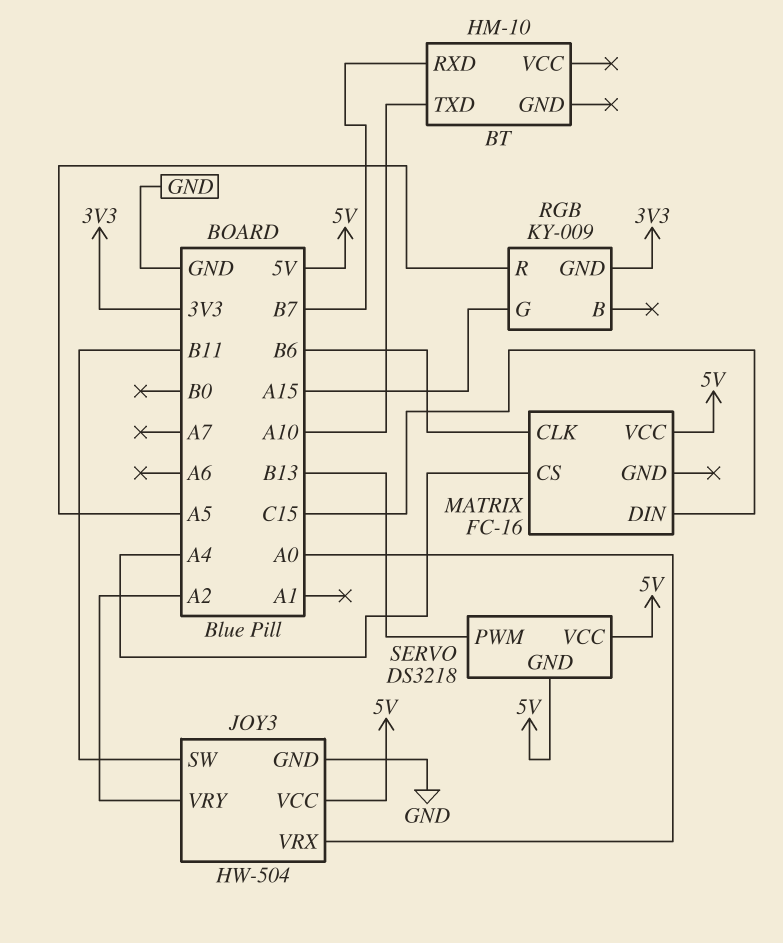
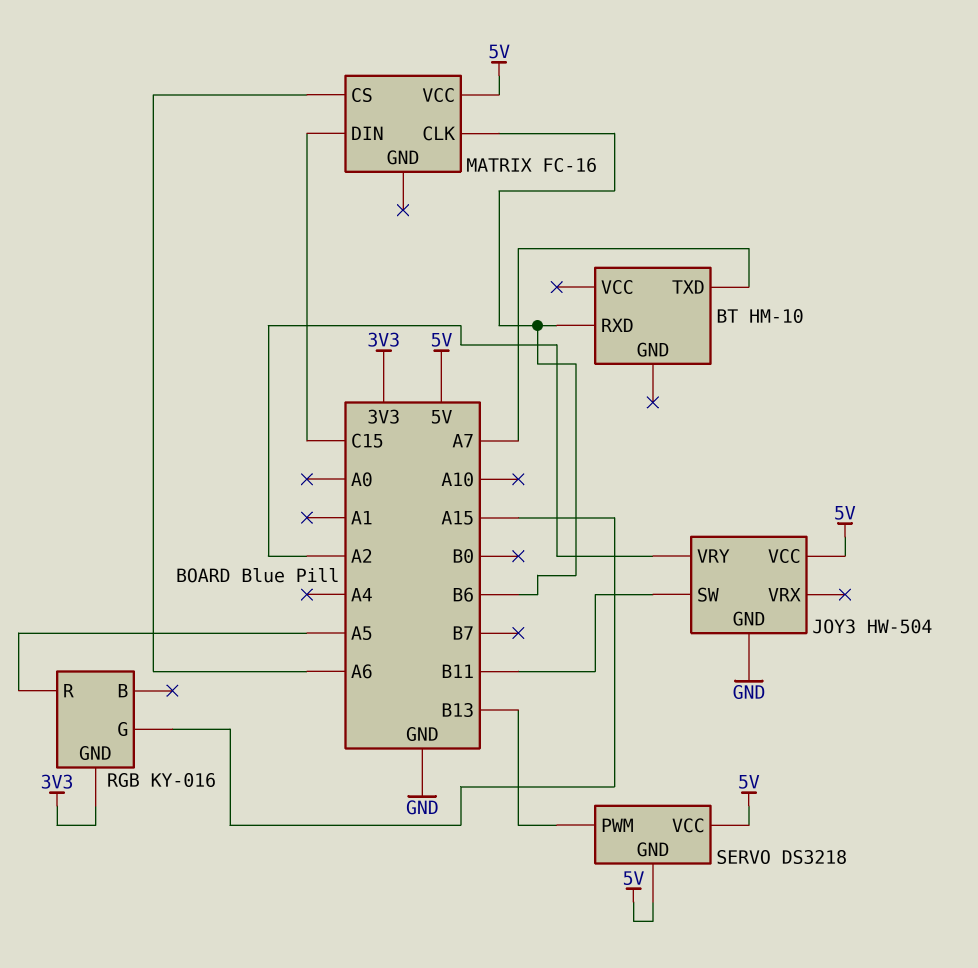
BT pin RXD: B7 -> B6
BT pin TXD: A10 -> A7
JOY3 pin VRX: A0 -> none
MATRIX pin CS: A4 -> A6
RGB: KY-009 -> KY-016

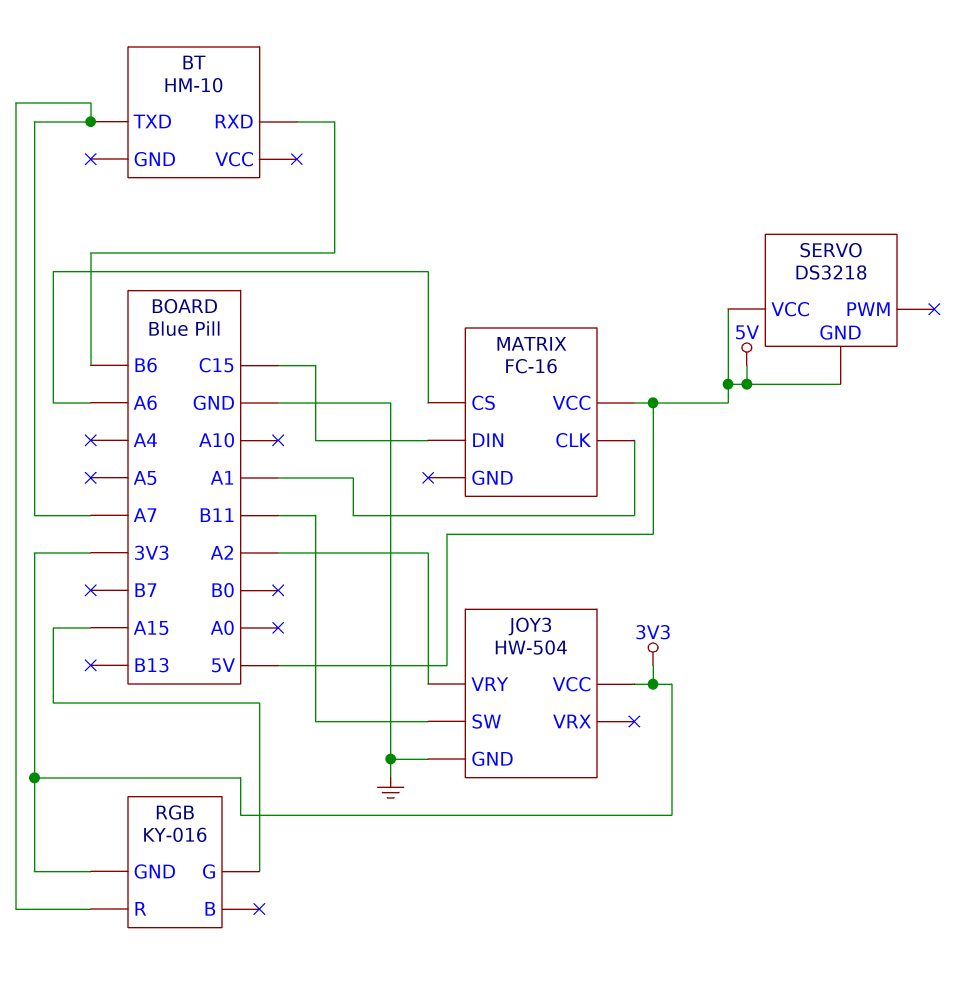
JOY3 pin VCC: 5V -> 3V3
MATRIX pin CLK: B6 -> A1
RGB pin R: A5 -> A7
SERVO pin PWM: B13 -> none

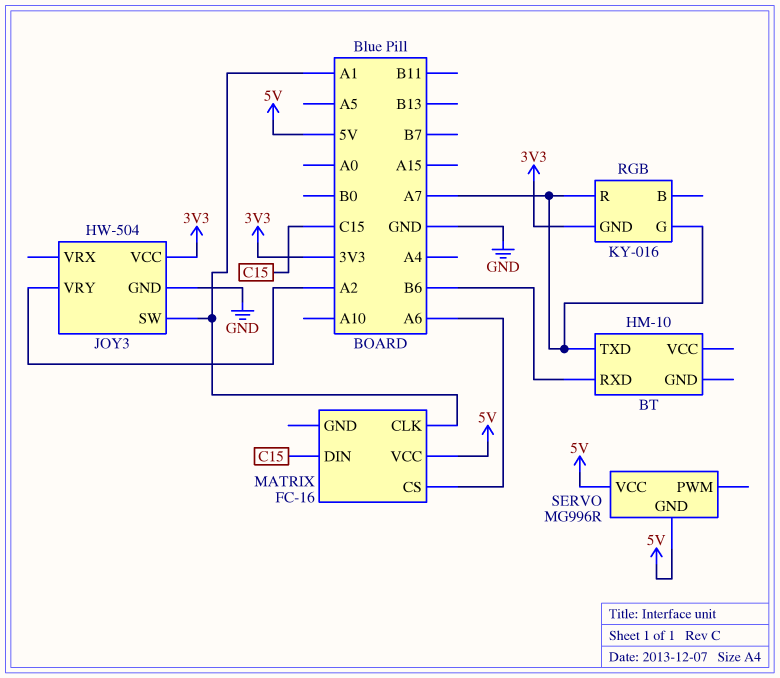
JOY3 pin SW: B11 -> A1
RGB pin G: A15 -> A7
SERVO: DS3218 -> MG996R

